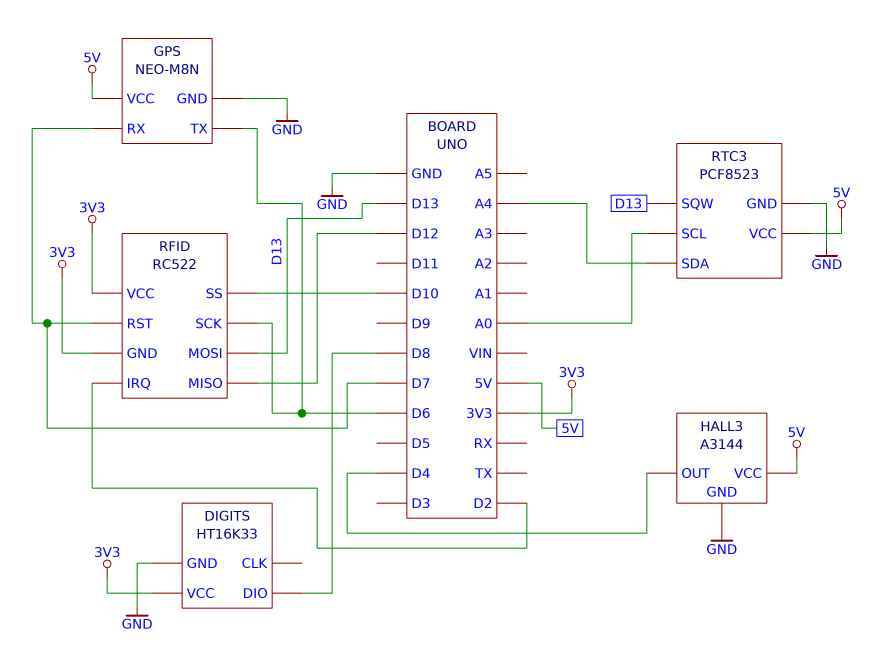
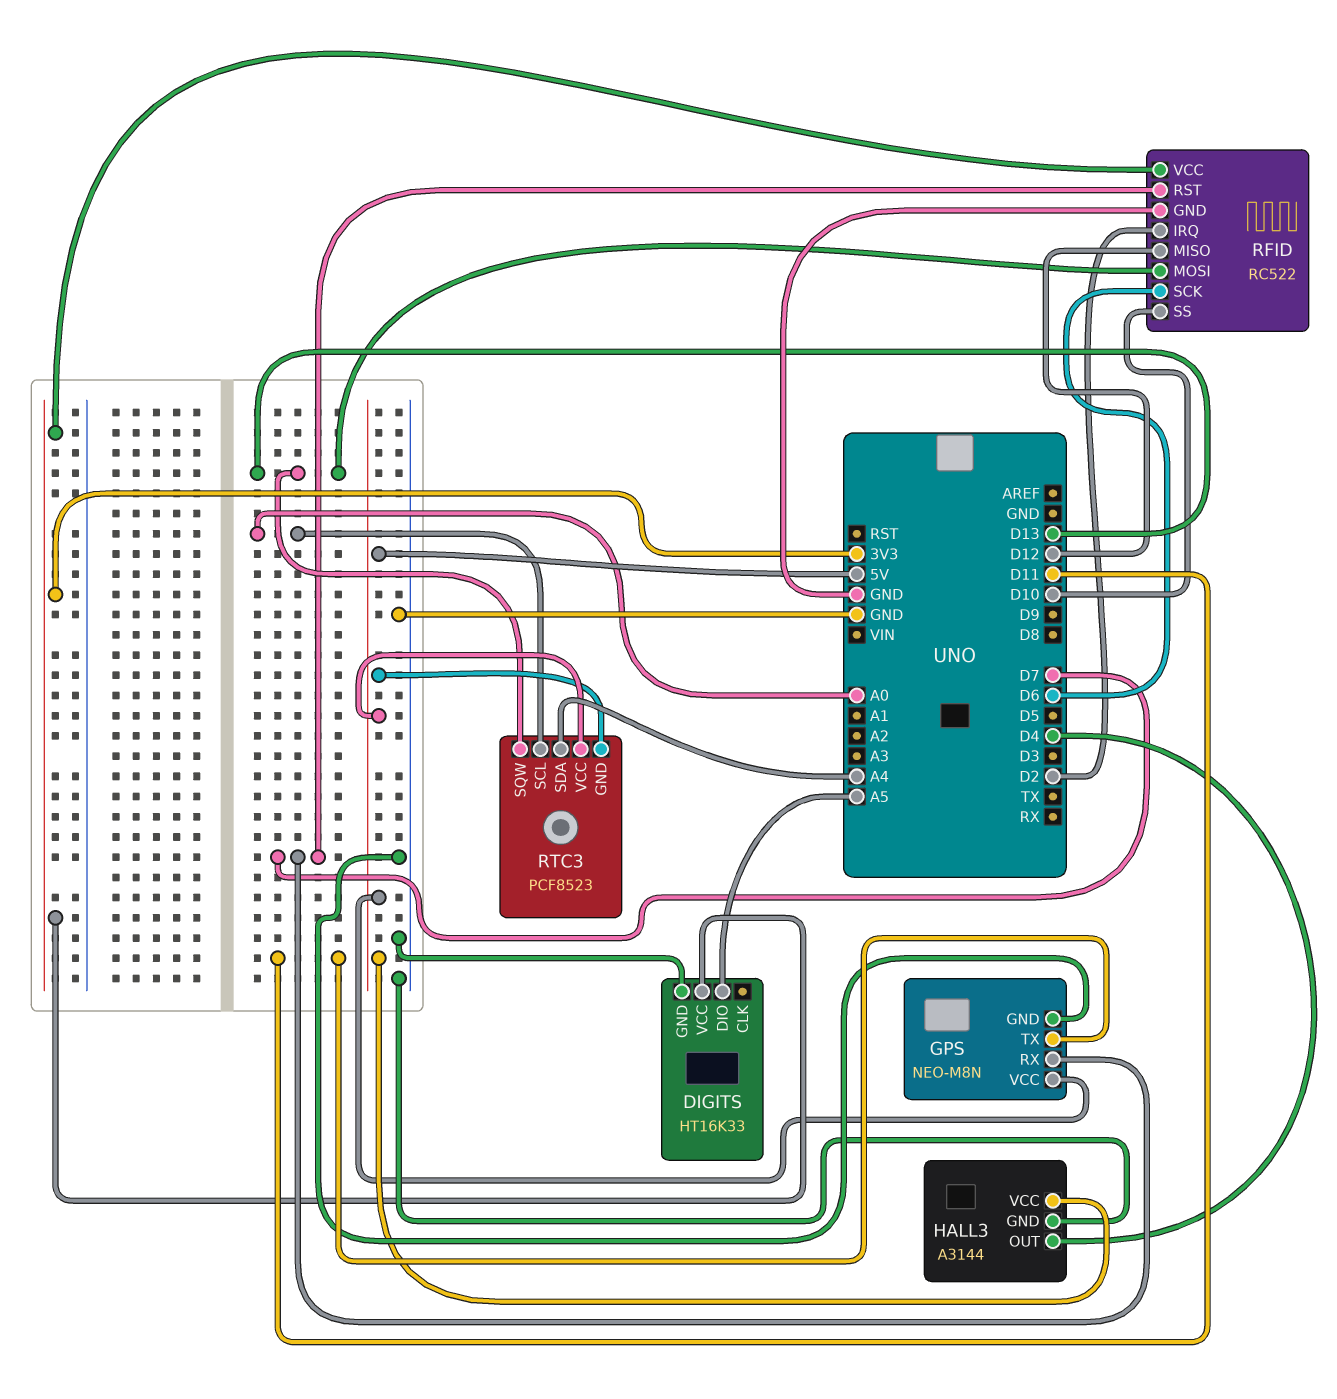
DIGITS pin DIO: D8 -> A5
GPS pin TX: D6 -> D11
RFID pin GND: 3V3 -> GND
RTC3 pin GND: GND -> 5V

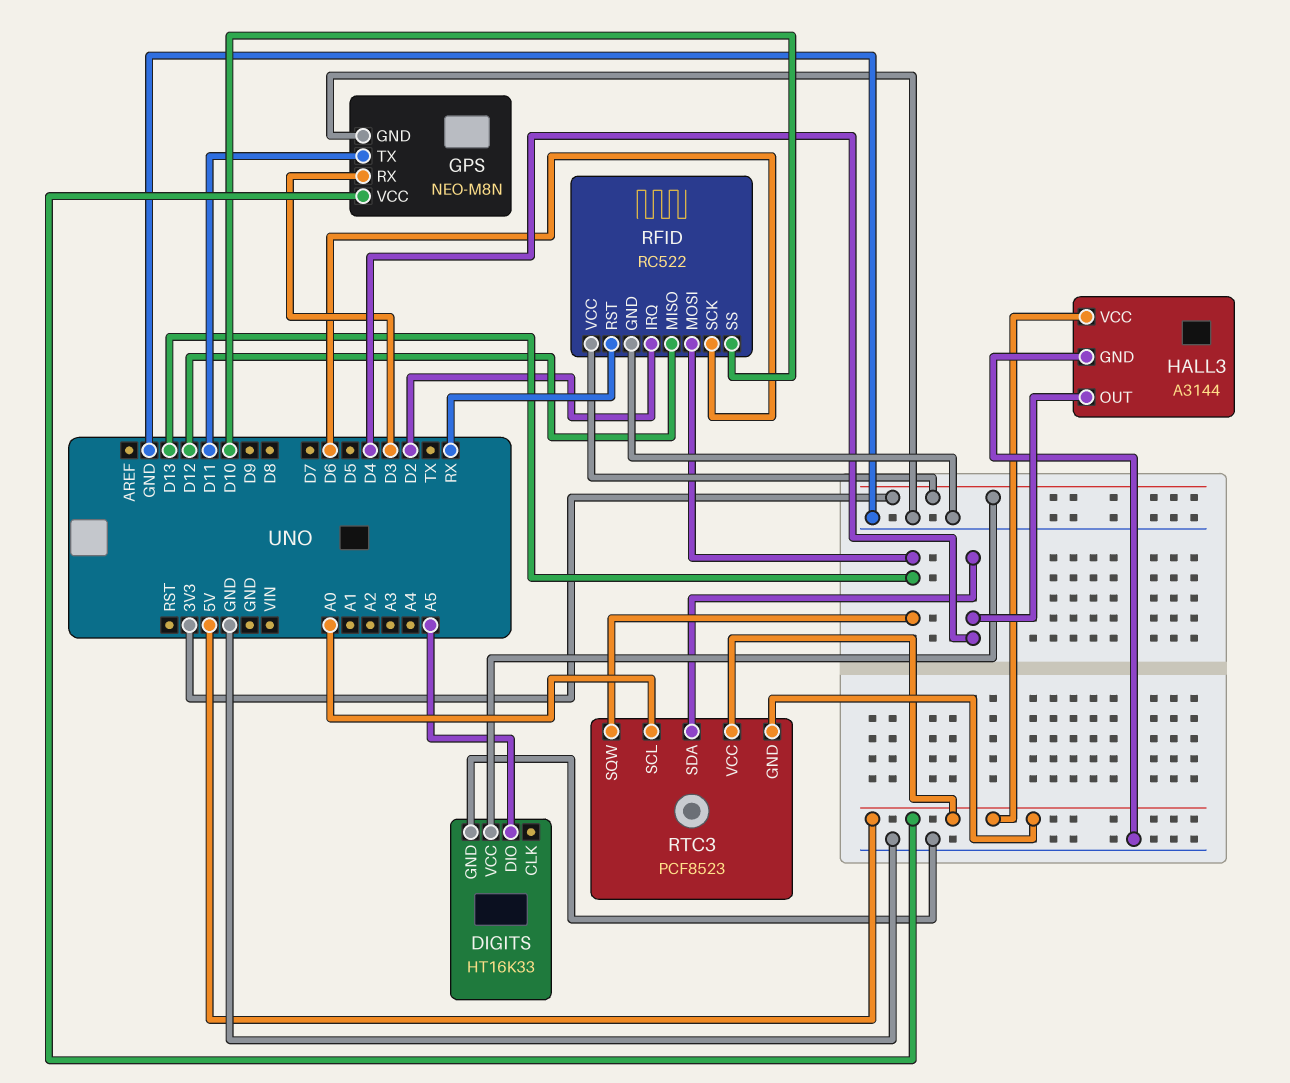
GPS pin RX: D7 -> D3
RFID pin RST: D7 -> RX
RTC3 pin SDA: A4 -> D4

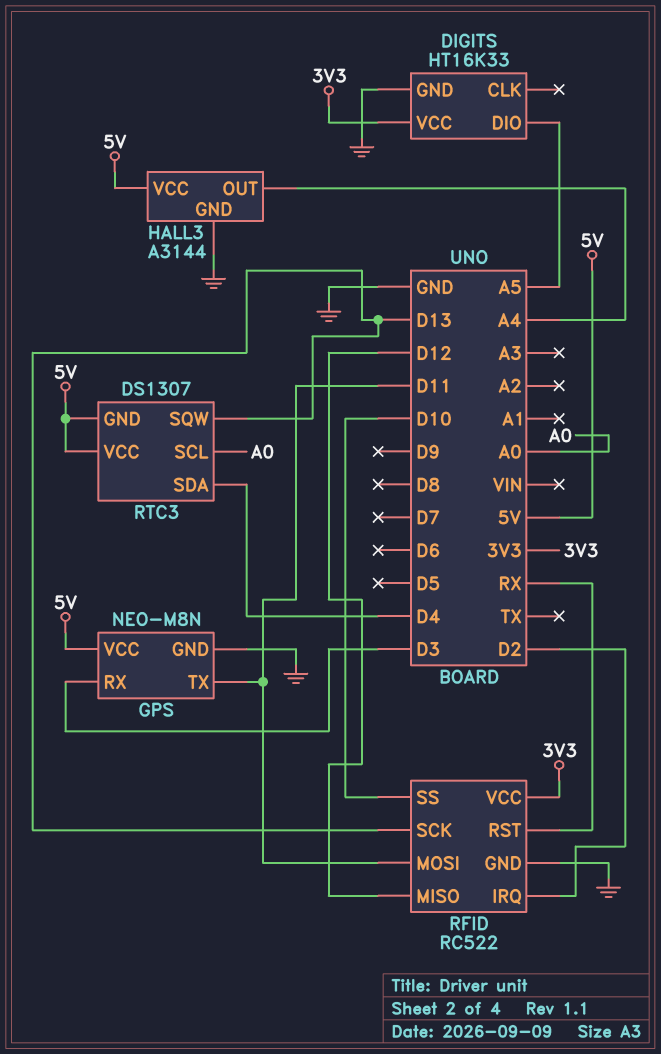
HALL3 pin OUT: D4 -> A4
RFID pin MOSI: D13 -> D11
RFID pin SCK: D6 -> D13
RTC3: PCF8523 -> DS1307

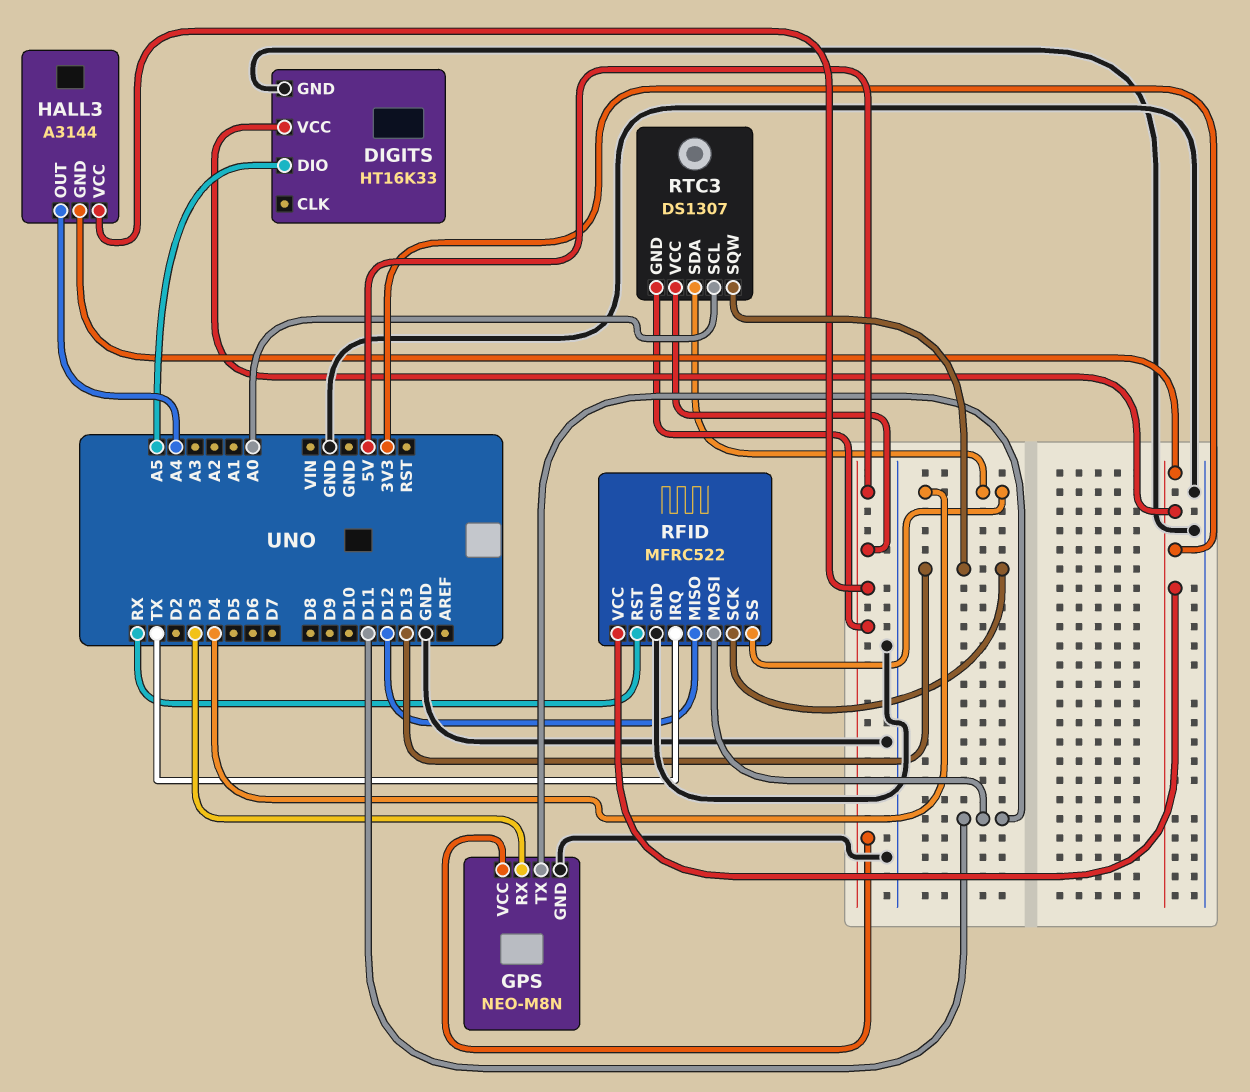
HALL3 pin GND: GND -> 3V3
RFID: RC522 -> MFRC522
RFID pin IRQ: D2 -> TX
RFID pin SS: D10 -> D4

